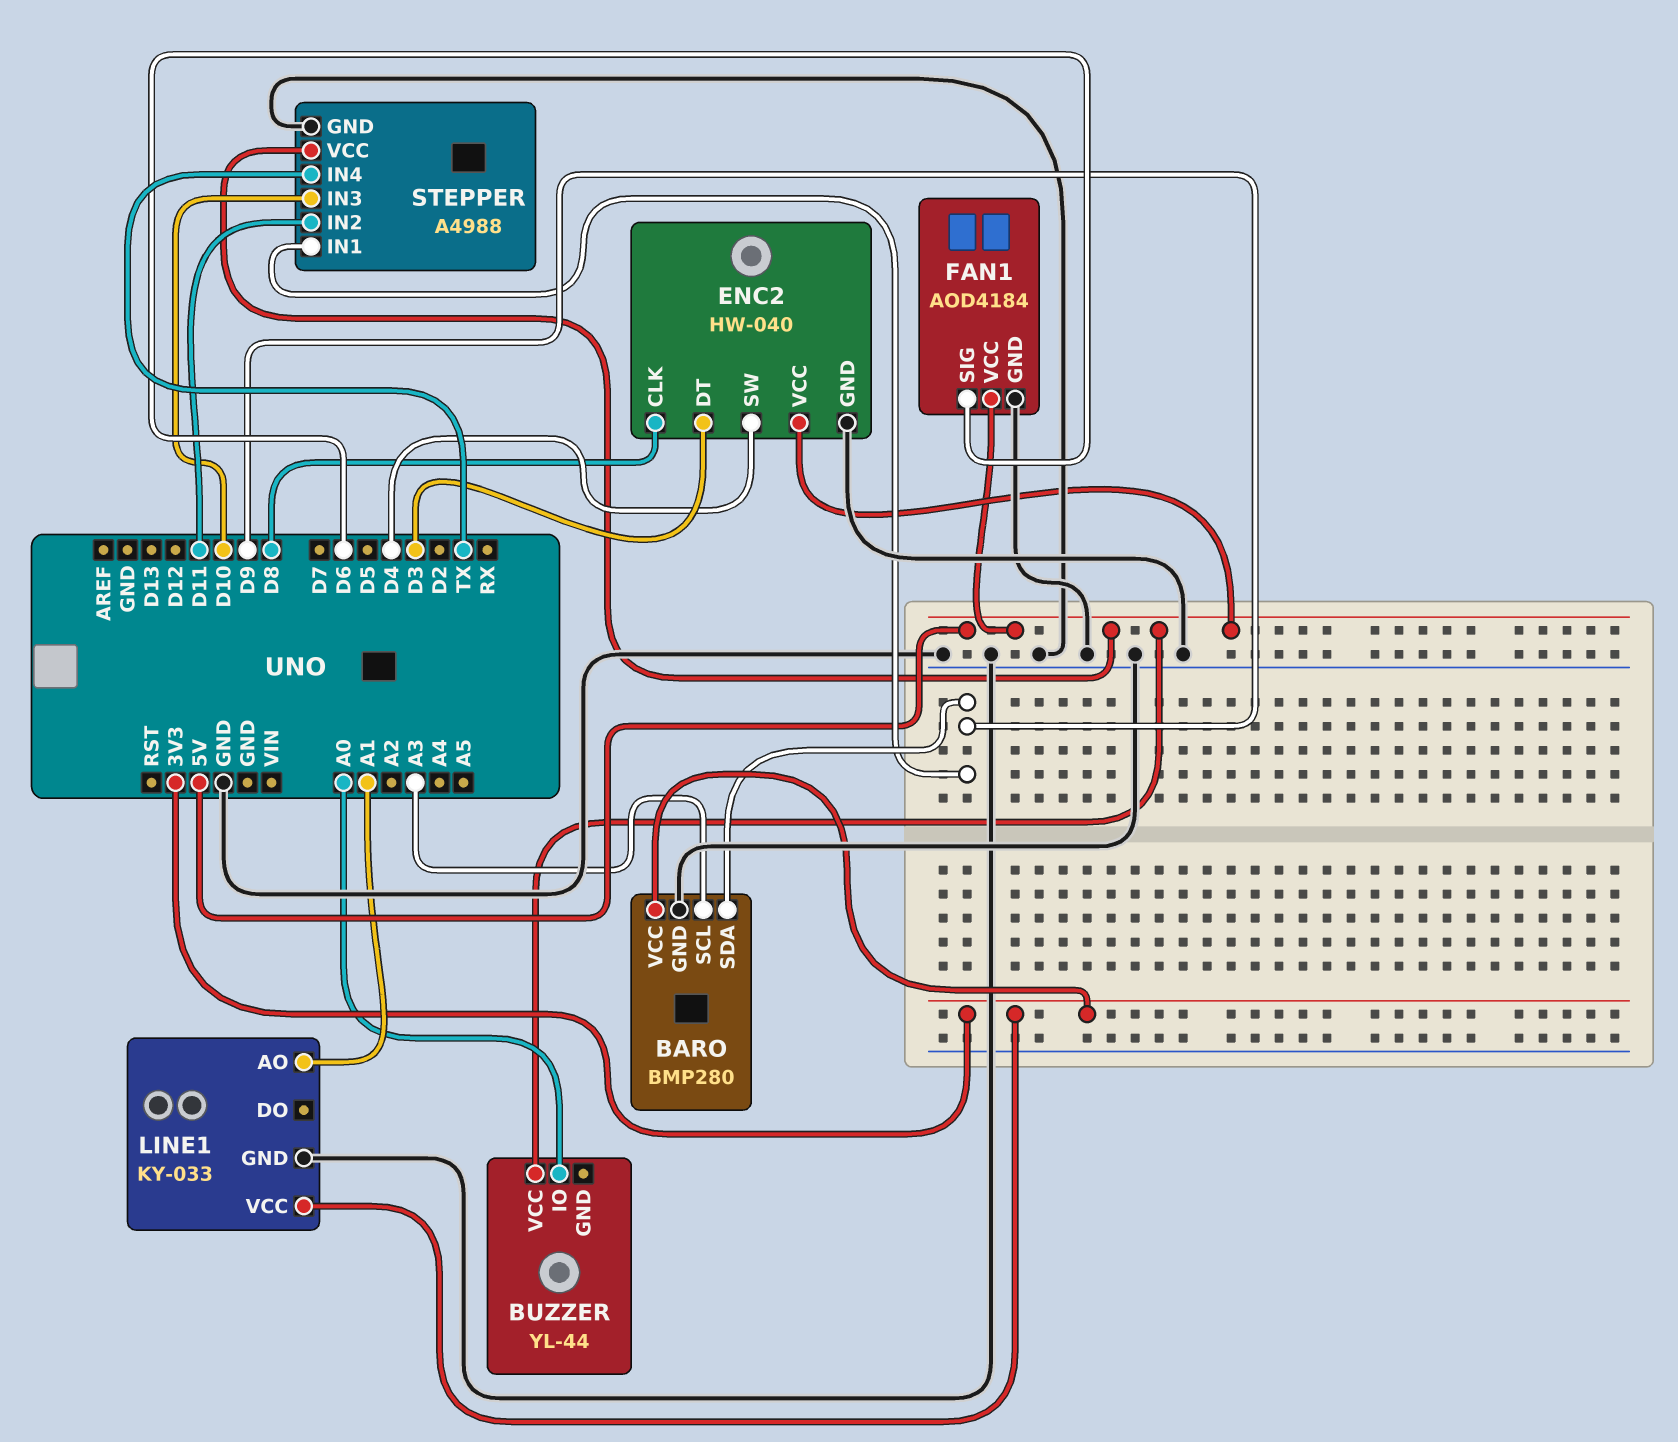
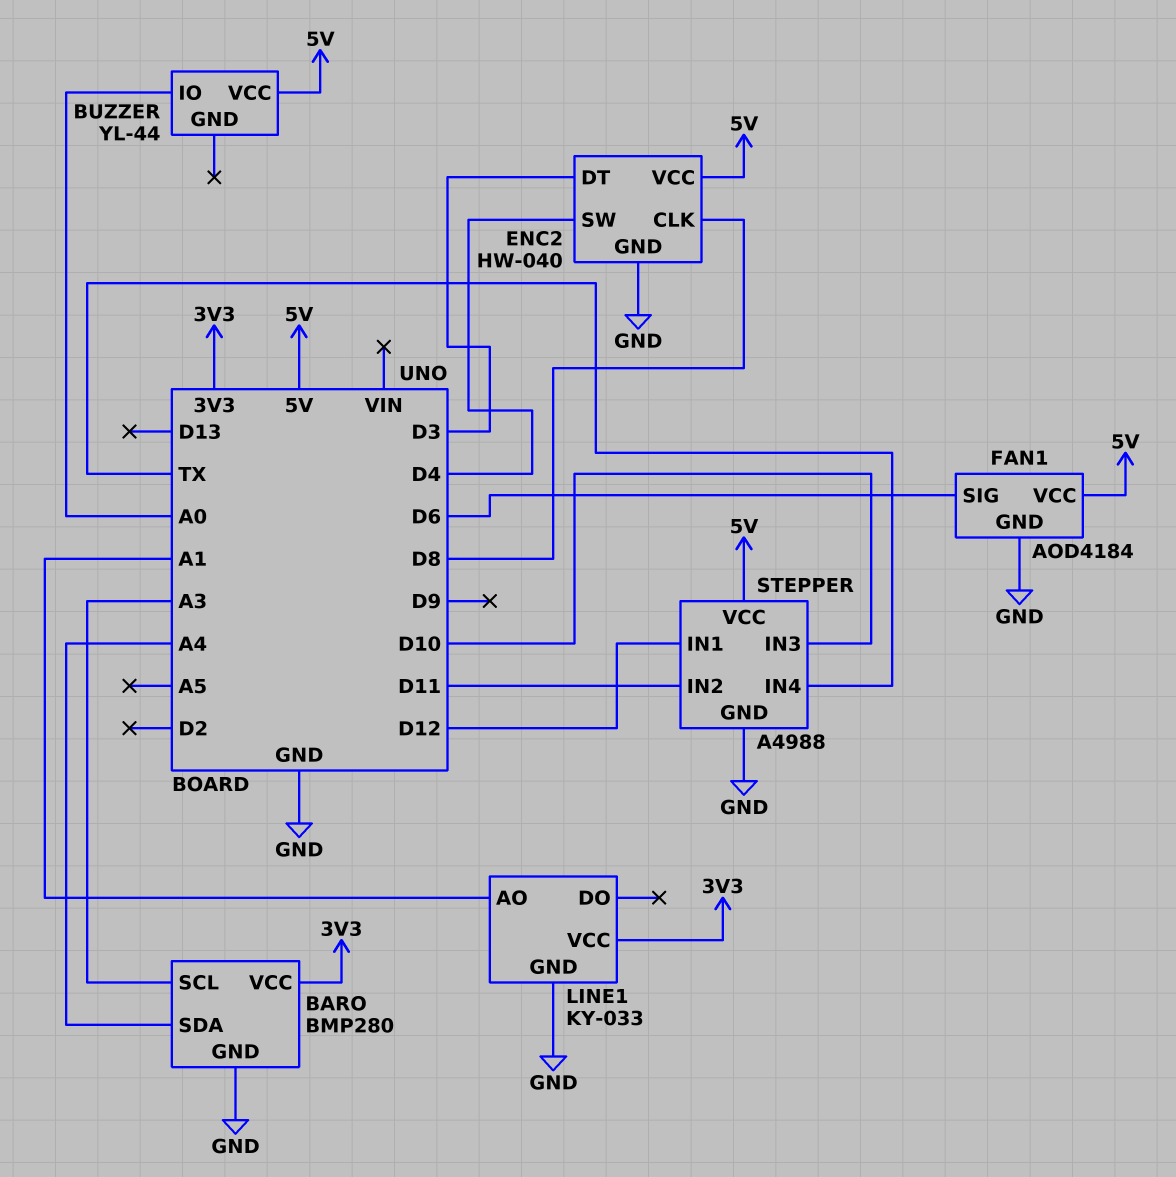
BARO pin SDA: D9 -> A4
STEPPER pin IN1: D9 -> D12

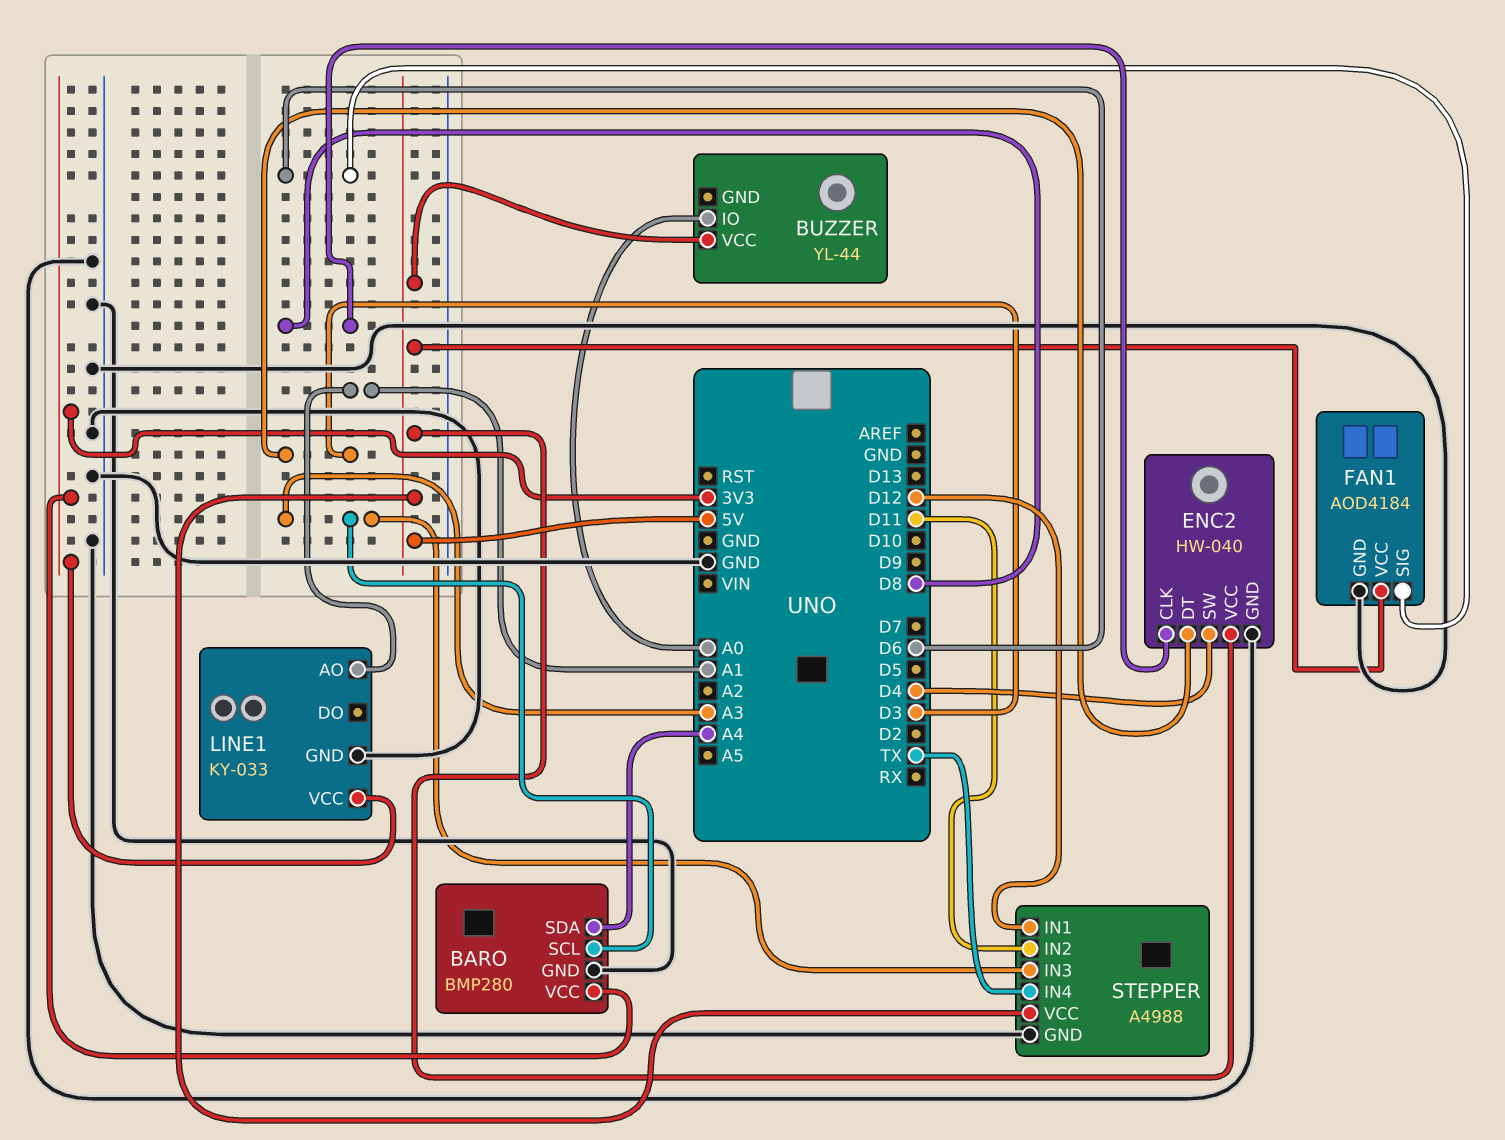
STEPPER pin IN3: D10 -> A3

